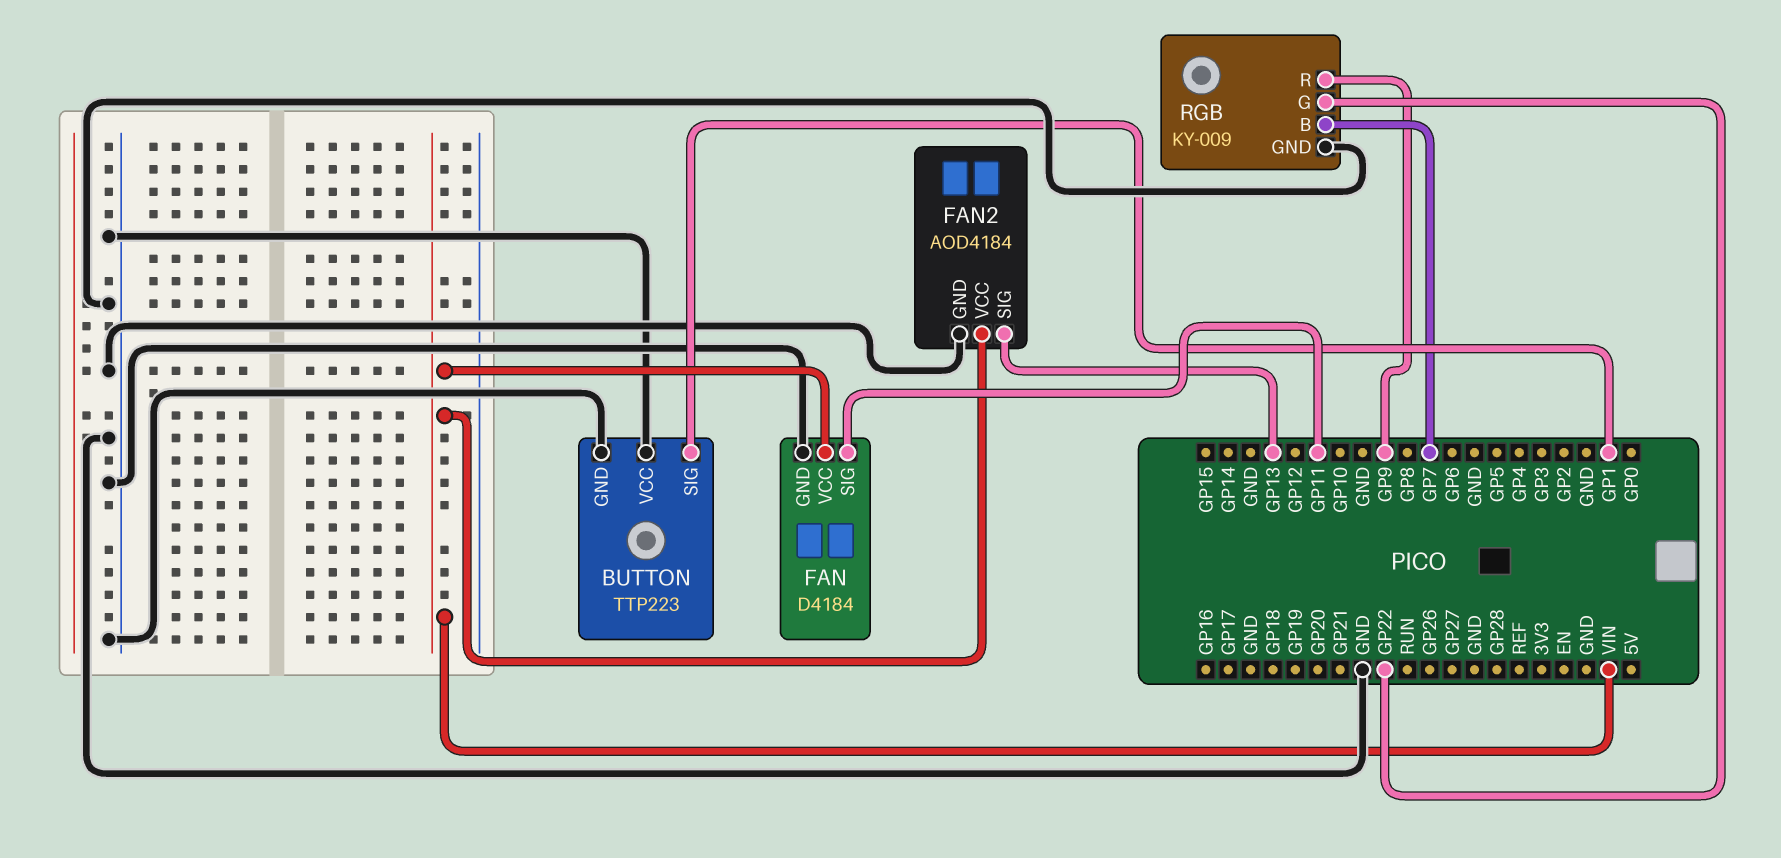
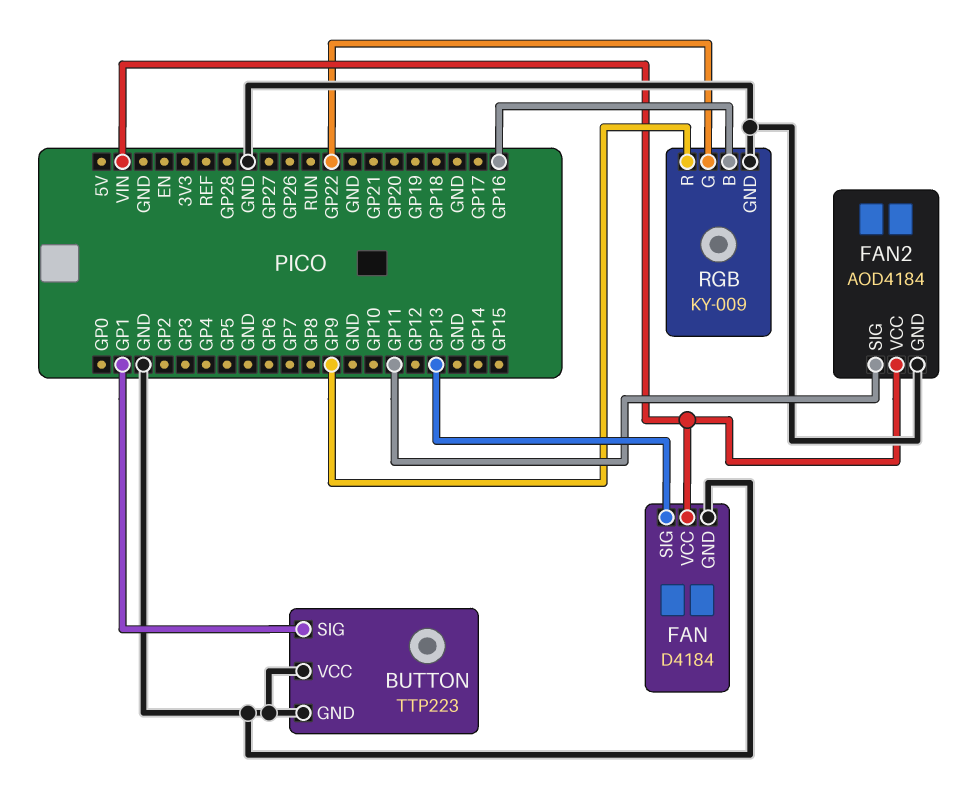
FAN pin SIG: GP11 -> GP13
FAN2 pin SIG: GP13 -> GP11
RGB pin B: GP7 -> GP16

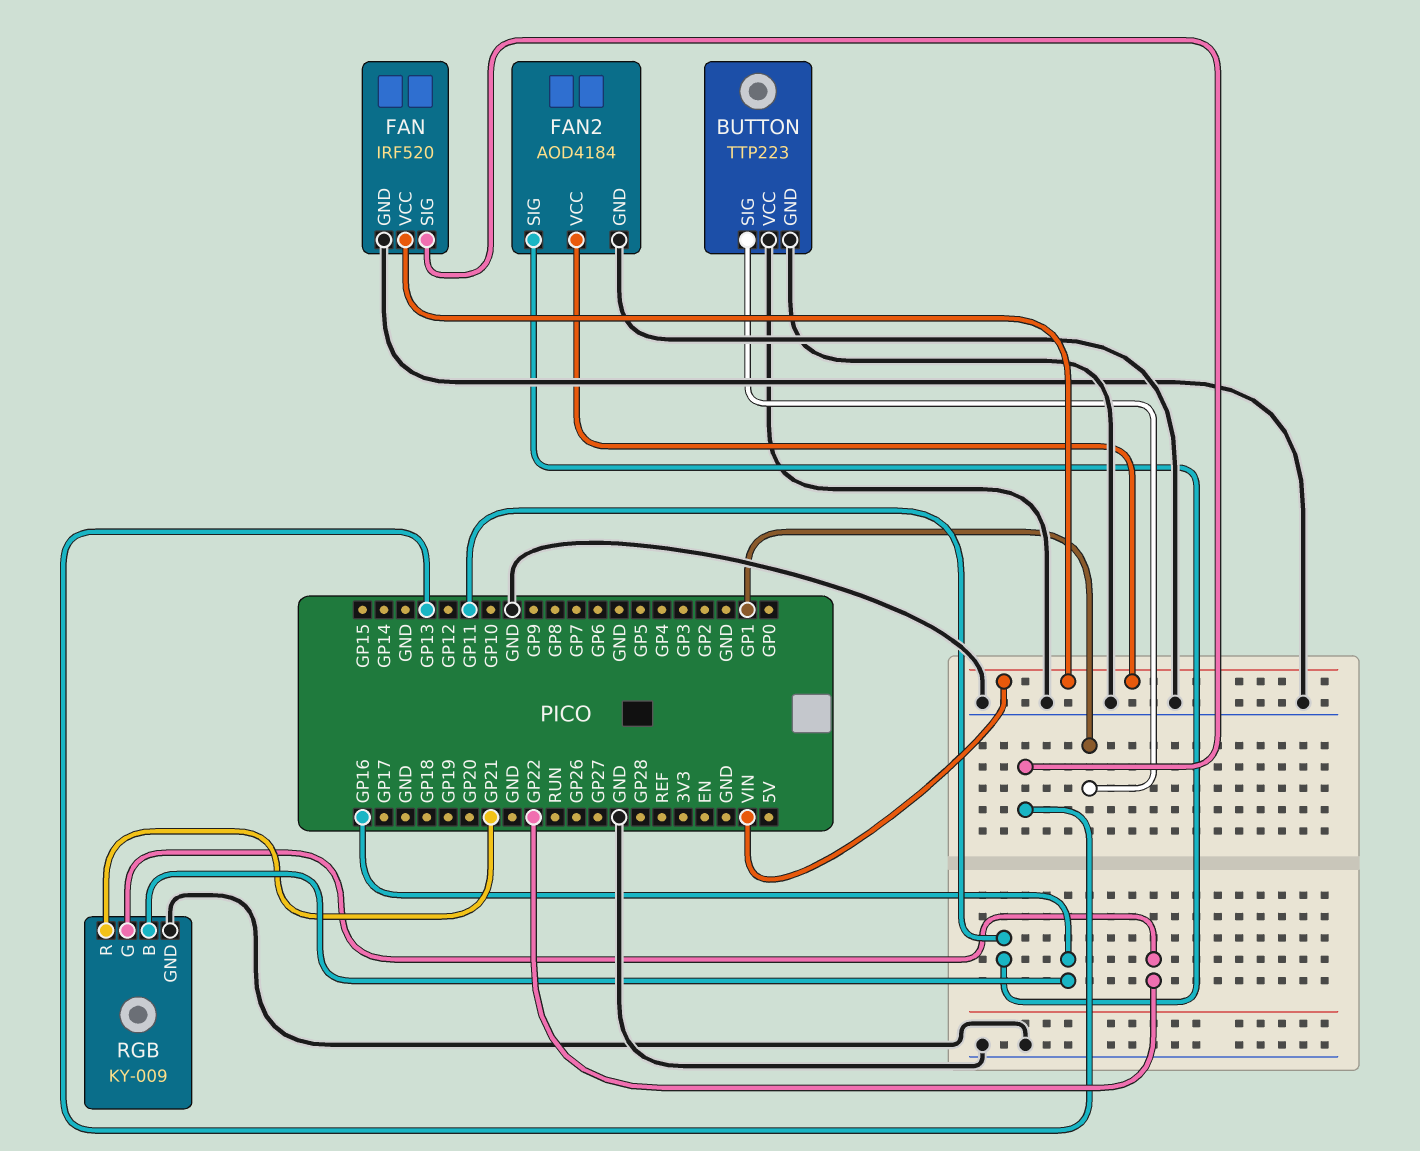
FAN: D4184 -> IRF520
RGB pin R: GP9 -> GP21

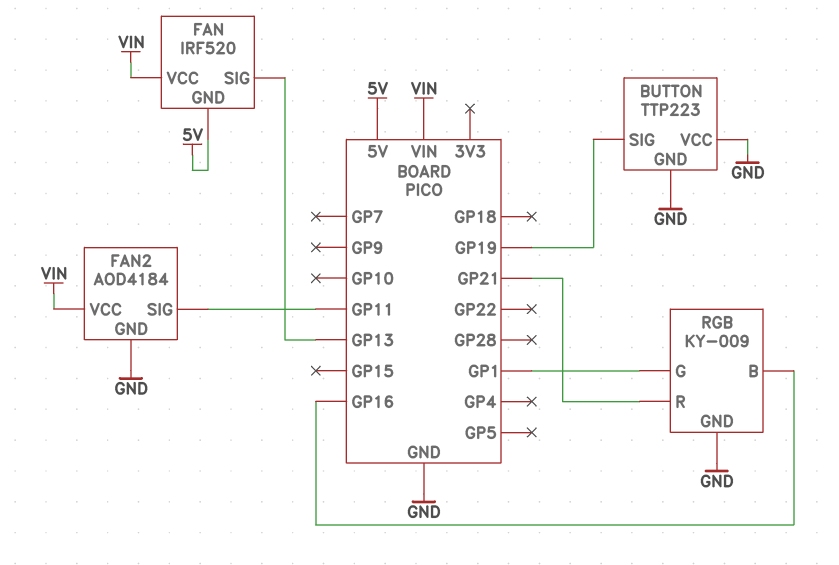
BUTTON pin SIG: GP1 -> GP19
FAN pin GND: GND -> 5V
RGB pin G: GP22 -> GP1

